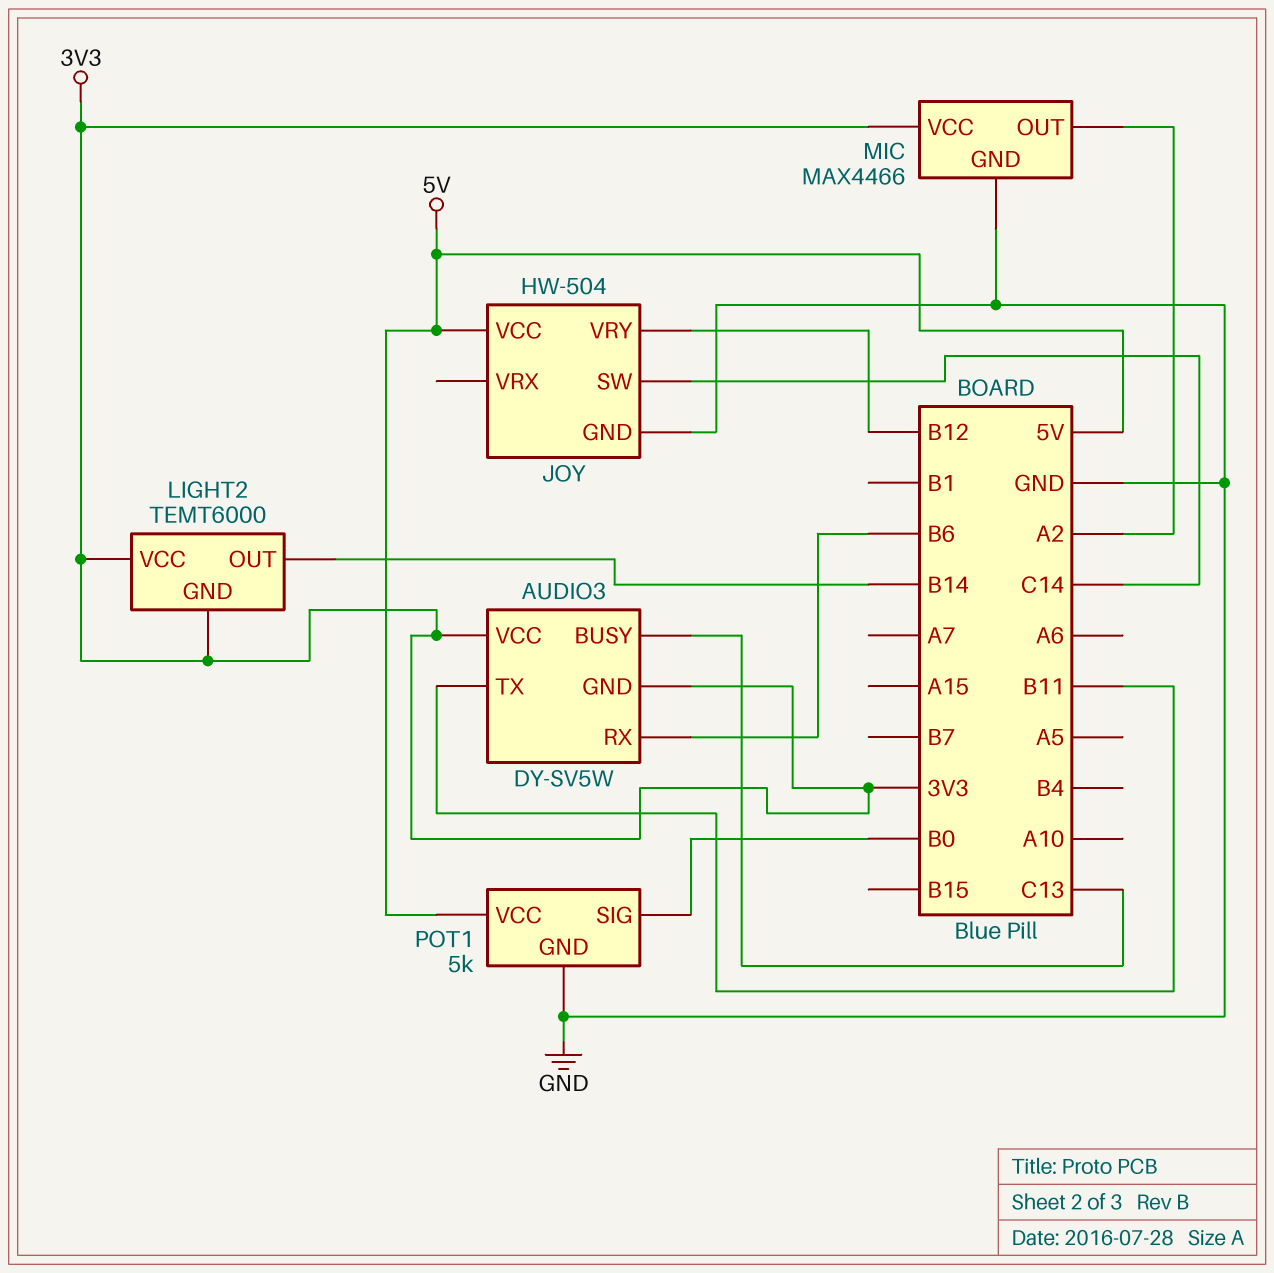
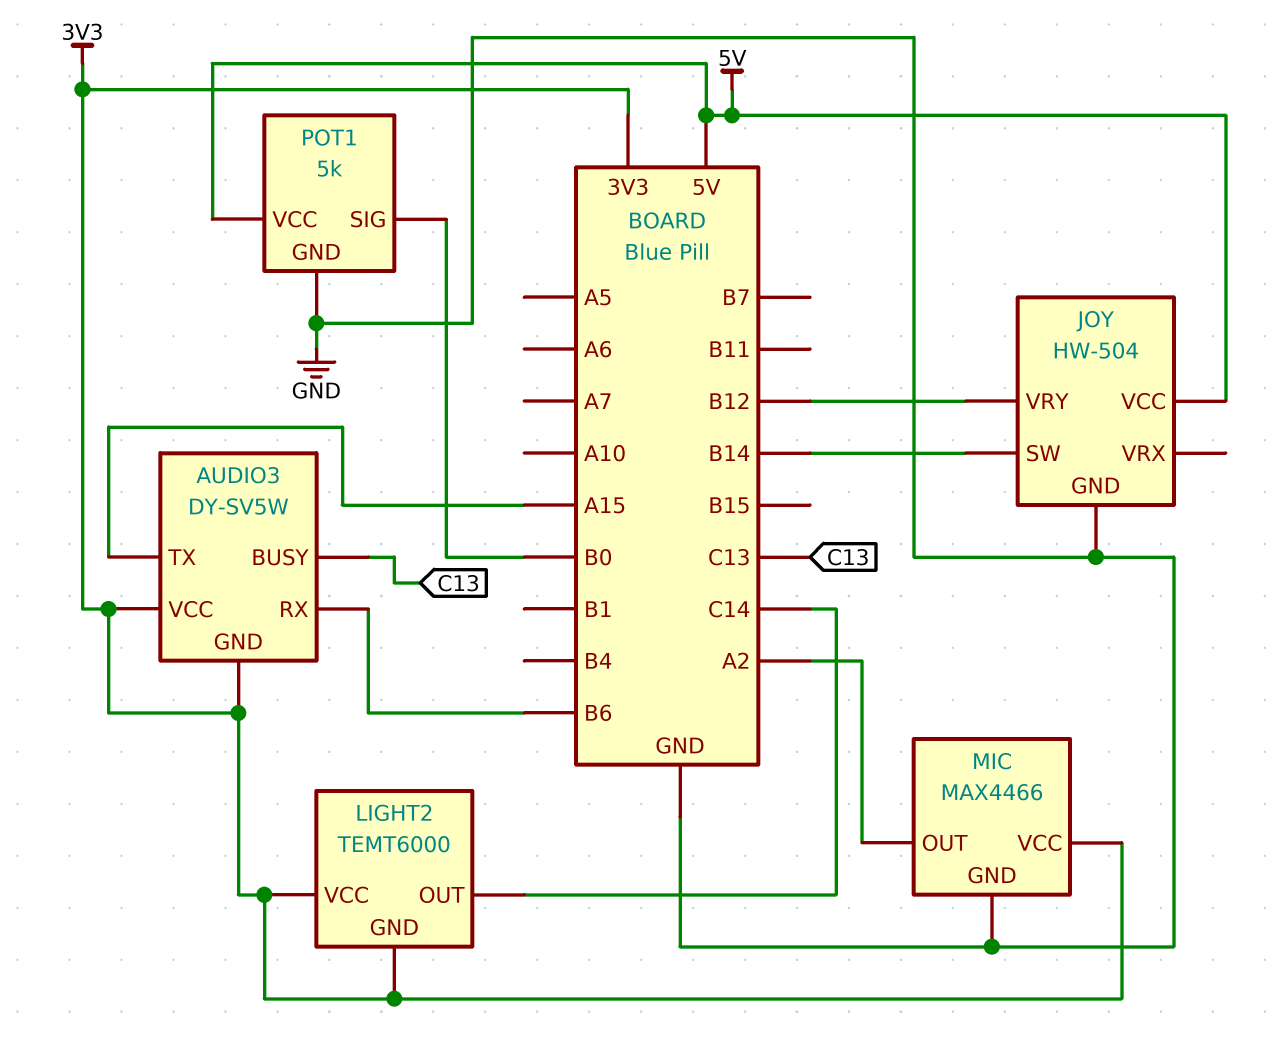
AUDIO3 pin TX: B11 -> A15
JOY pin SW: C14 -> B14
LIGHT2 pin OUT: B14 -> C14

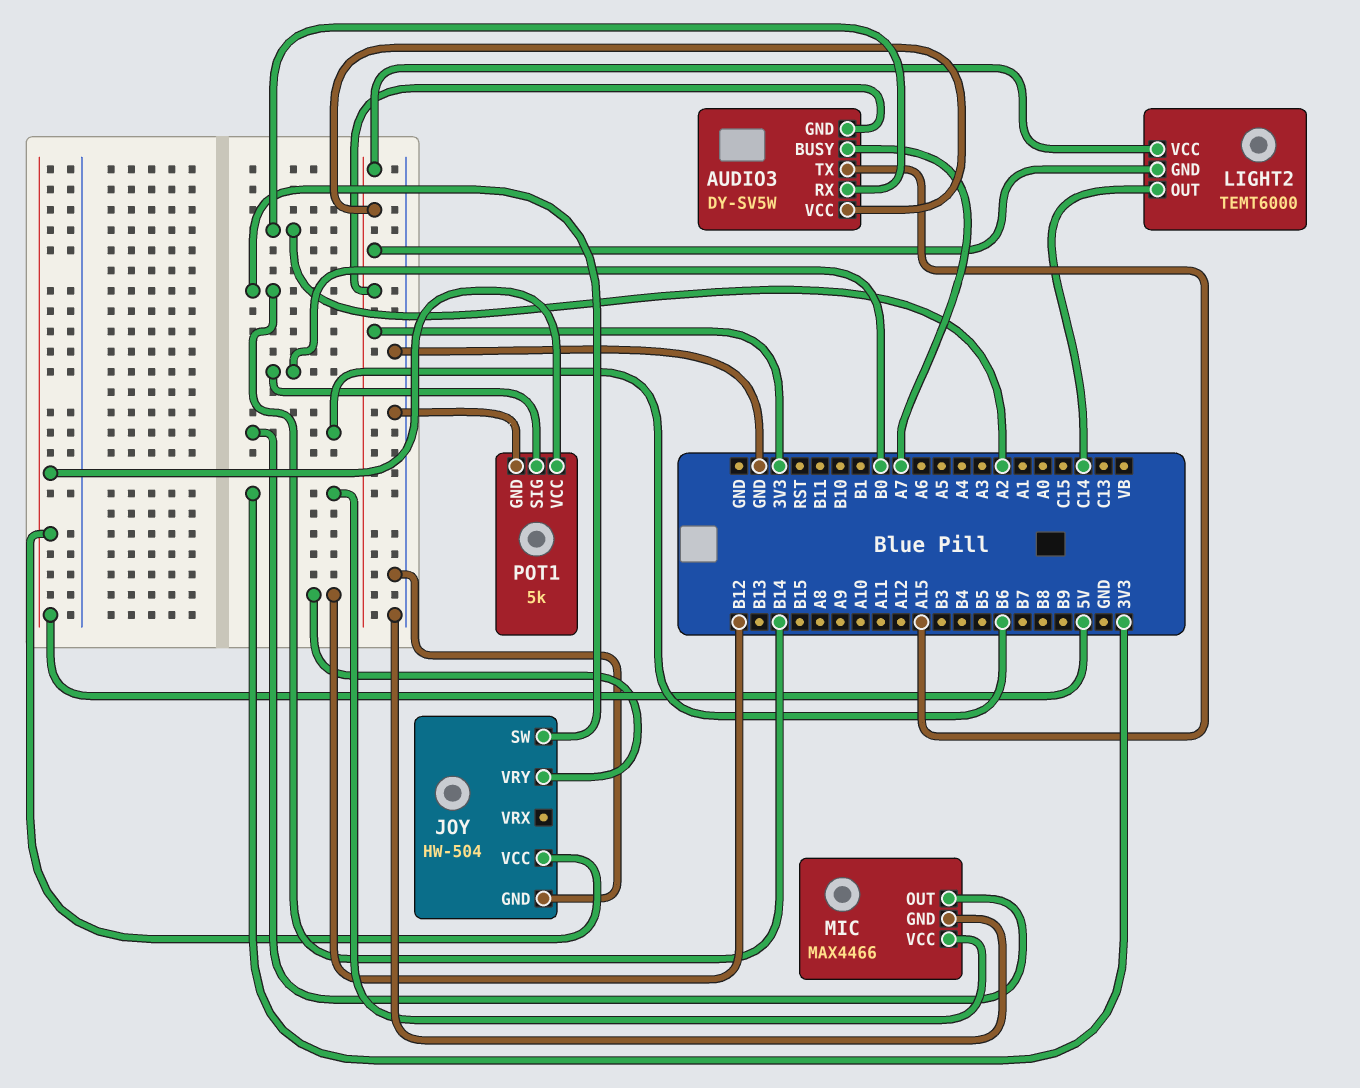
AUDIO3 pin BUSY: C13 -> A7
AUDIO3 pin RX: B6 -> A2
MIC pin OUT: A2 -> B6

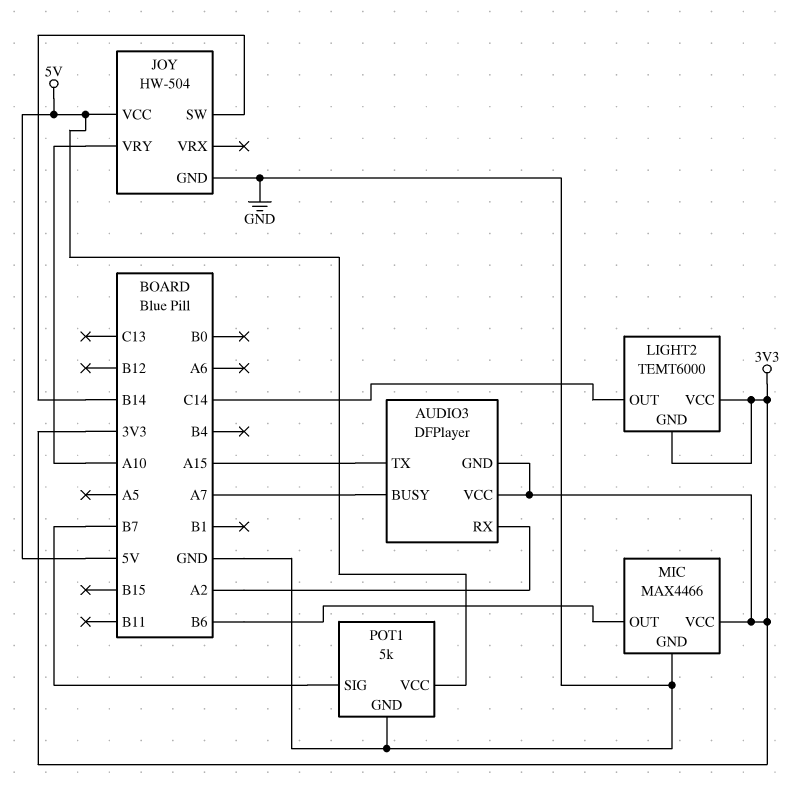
AUDIO3: DY-SV5W -> DFPlayer
JOY pin VRY: B12 -> A10
POT1 pin SIG: B0 -> B7

